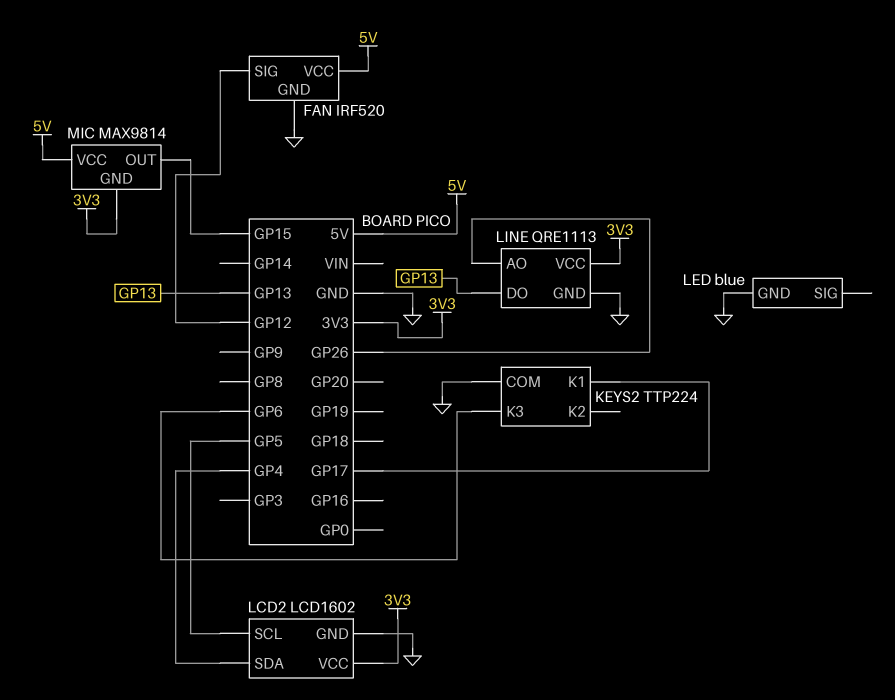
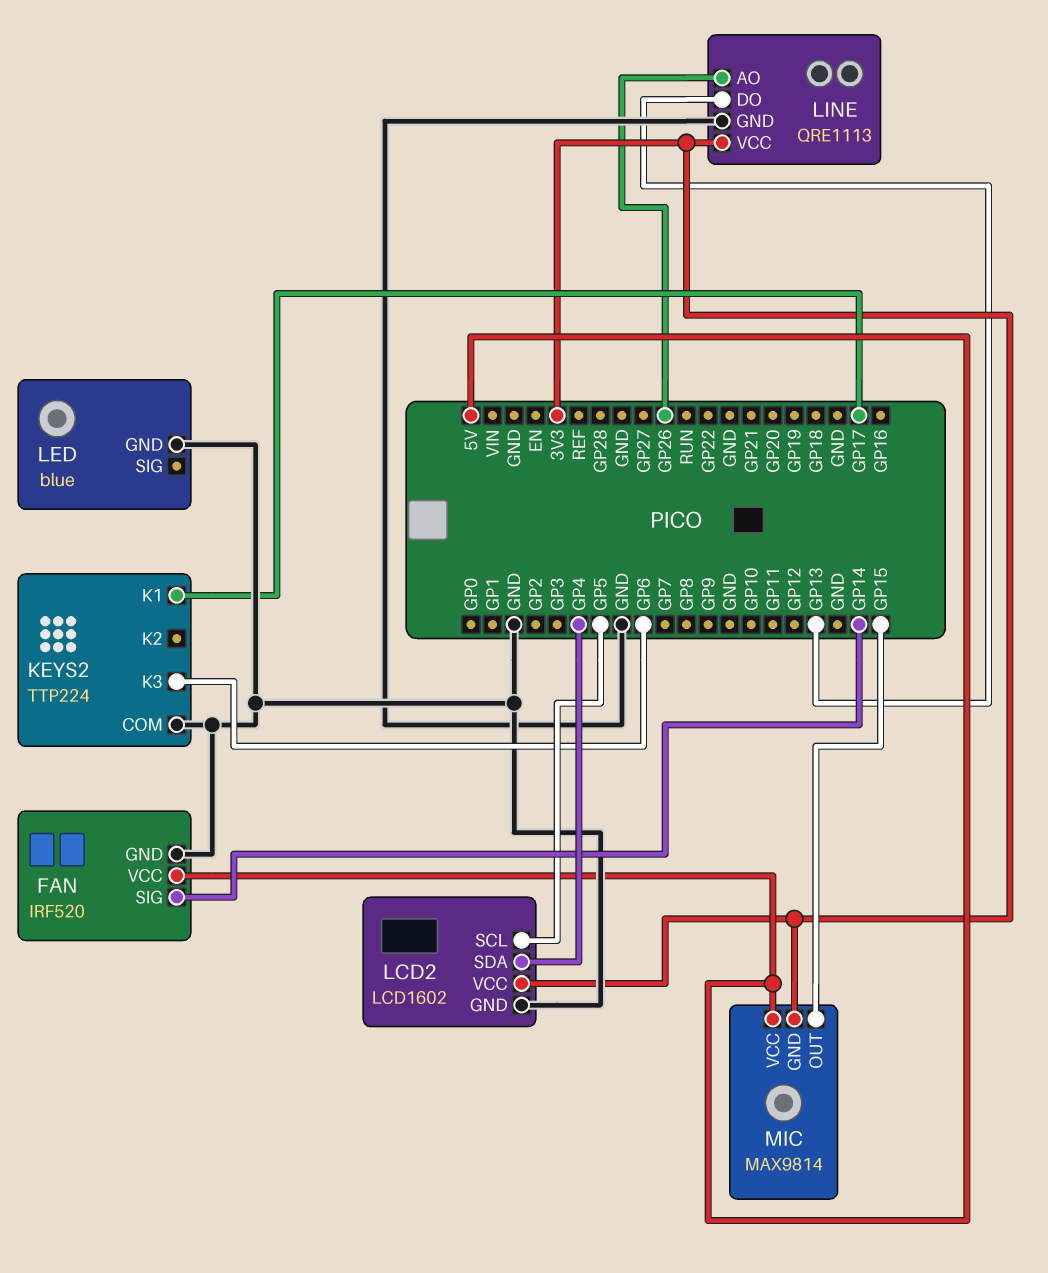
FAN pin SIG: GP12 -> GP14

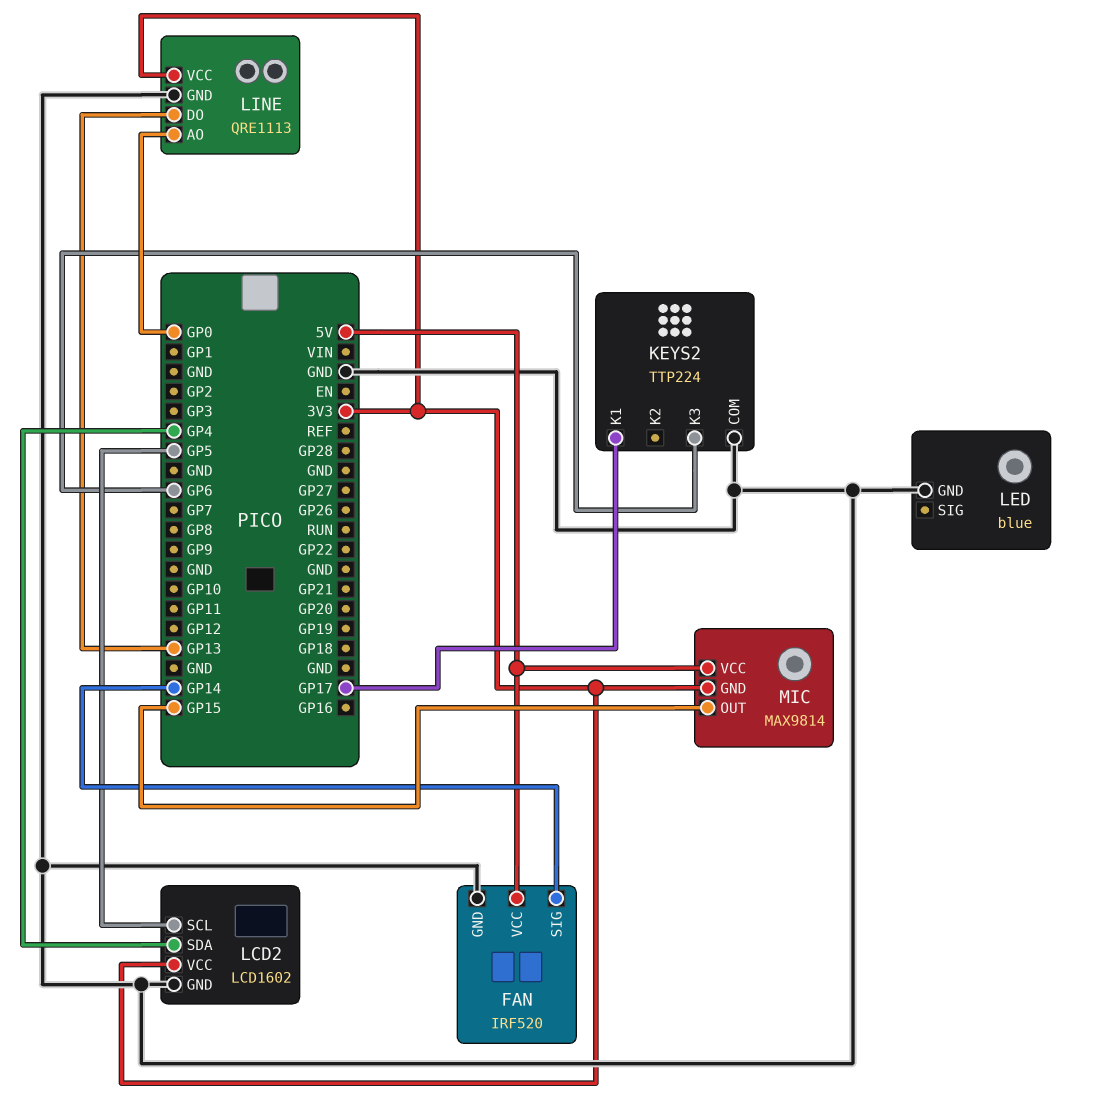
LINE pin AO: GP26 -> GP0

